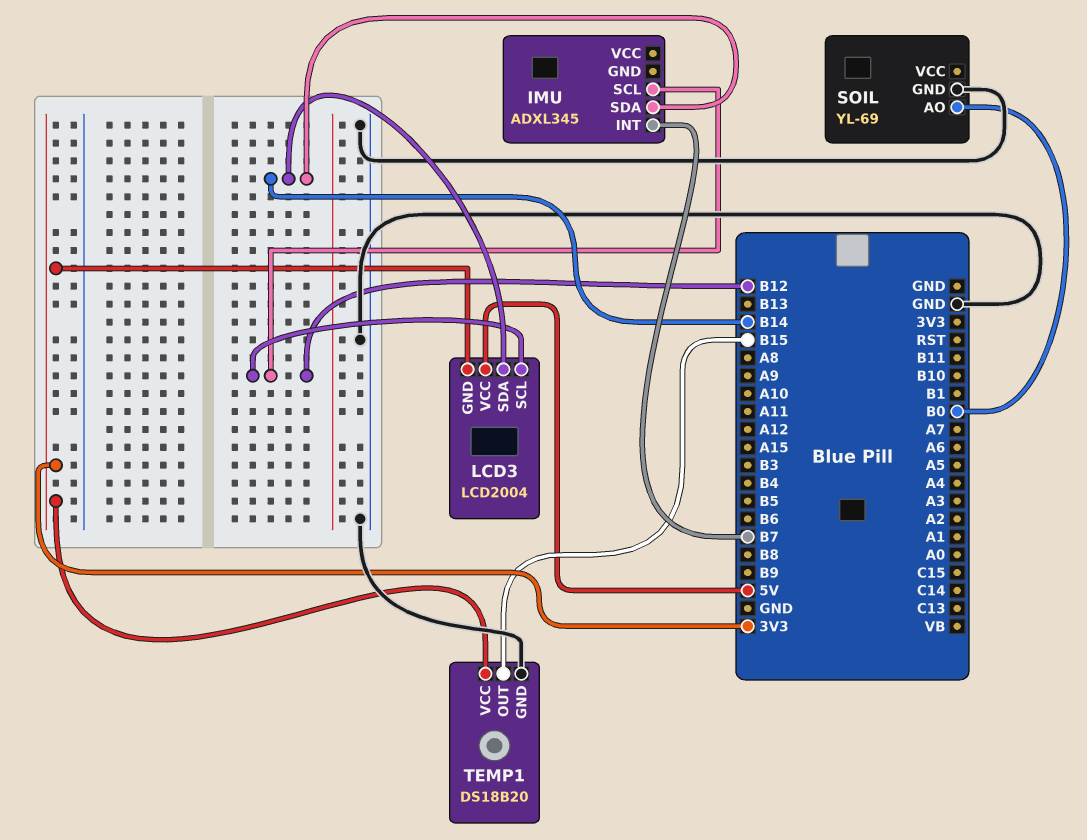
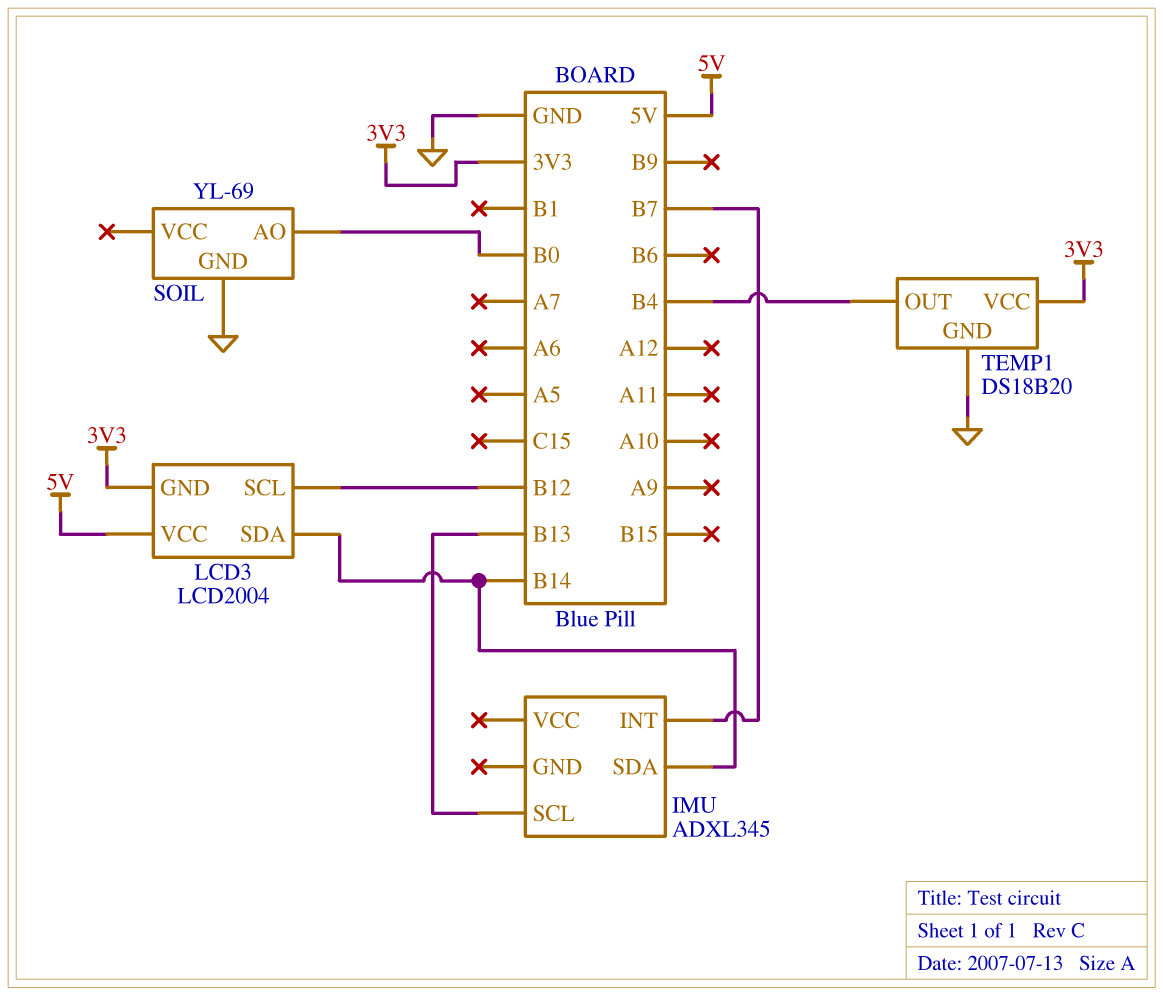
IMU pin SCL: B12 -> B13
TEMP1 pin OUT: B15 -> B4

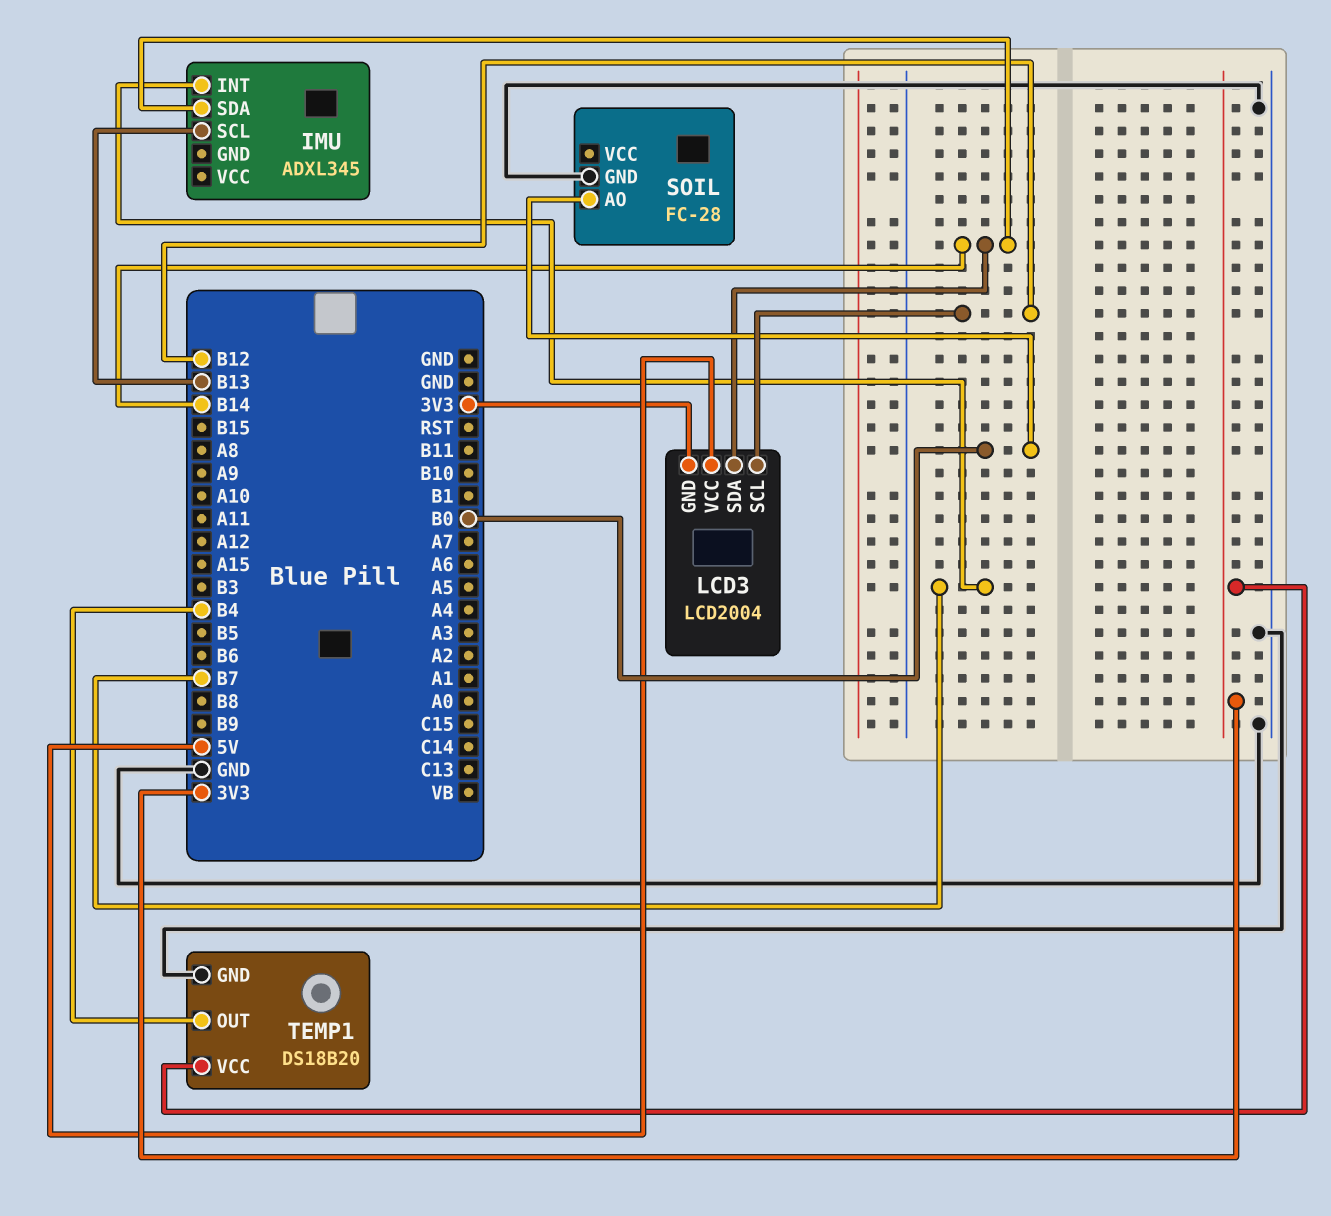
SOIL: YL-69 -> FC-28

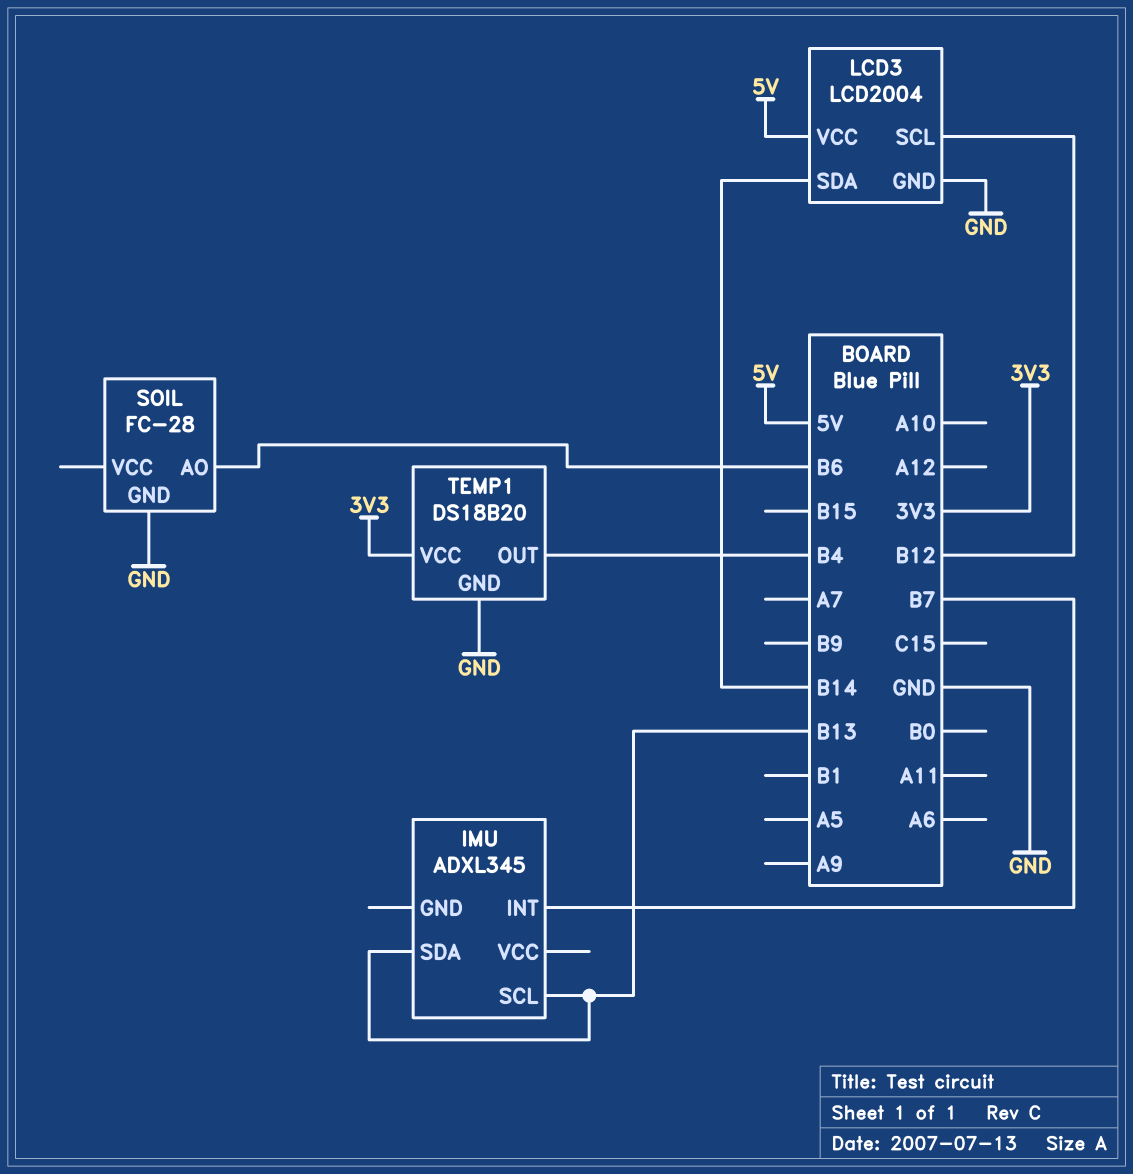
IMU pin SDA: B14 -> B13
LCD3 pin GND: 3V3 -> GND
SOIL pin AO: B0 -> B6

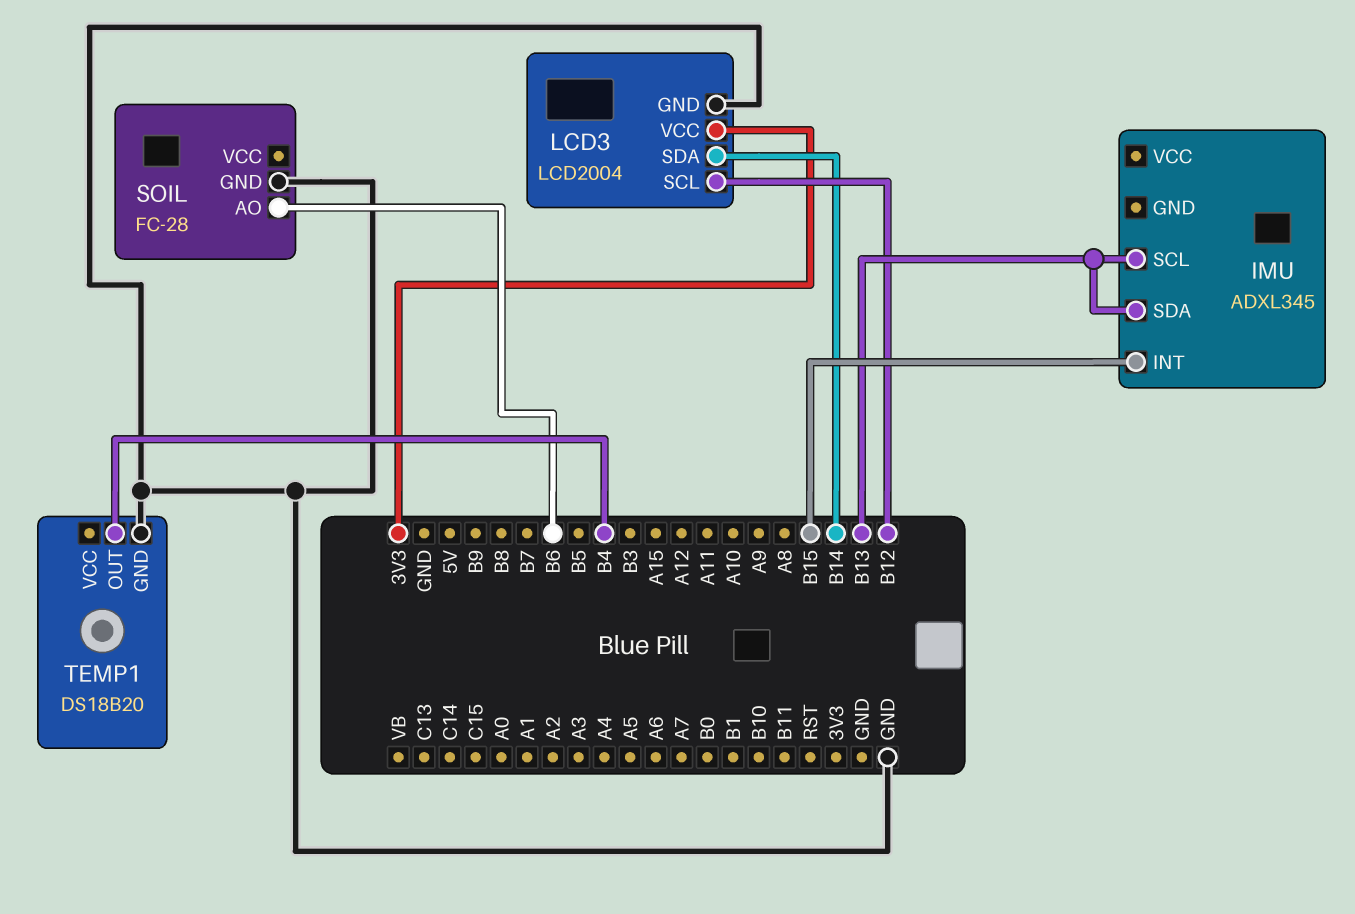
IMU pin INT: B7 -> B15
LCD3 pin VCC: 5V -> 3V3
TEMP1 pin VCC: 3V3 -> none

